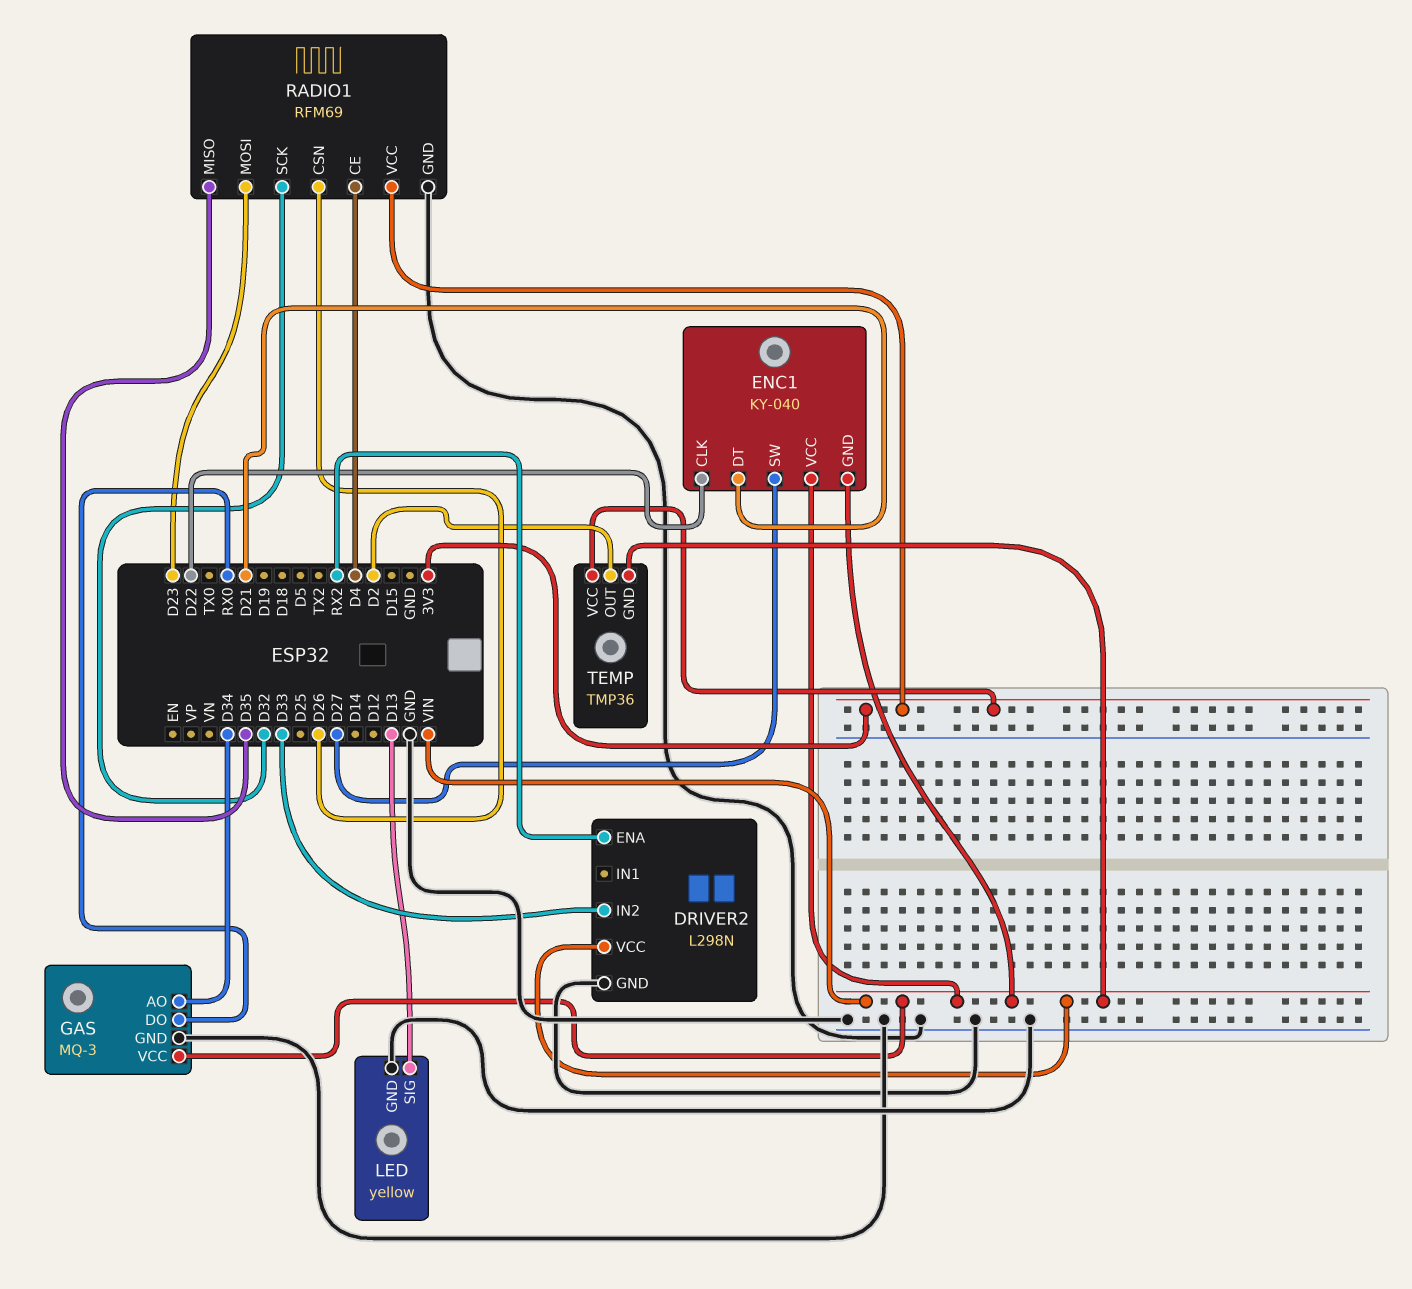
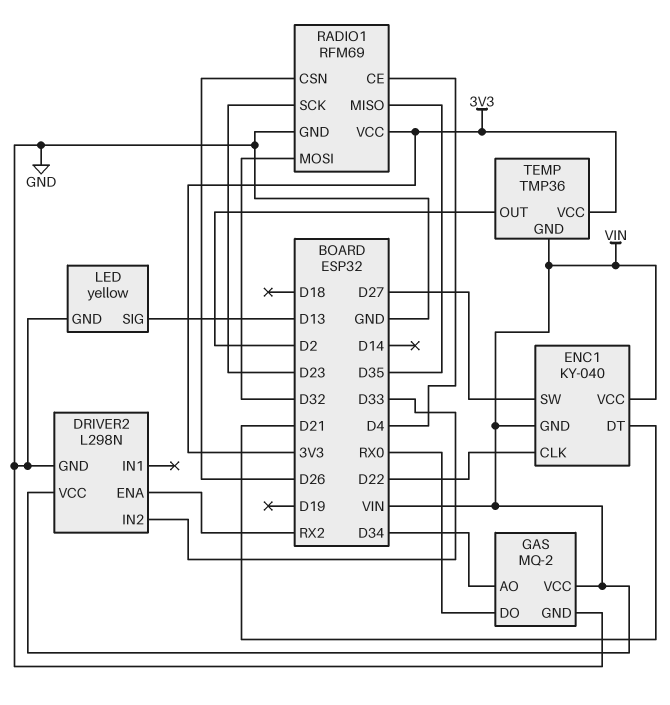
GAS: MQ-3 -> MQ-2
RADIO1 pin MOSI: D23 -> D32
RADIO1 pin SCK: D32 -> D23

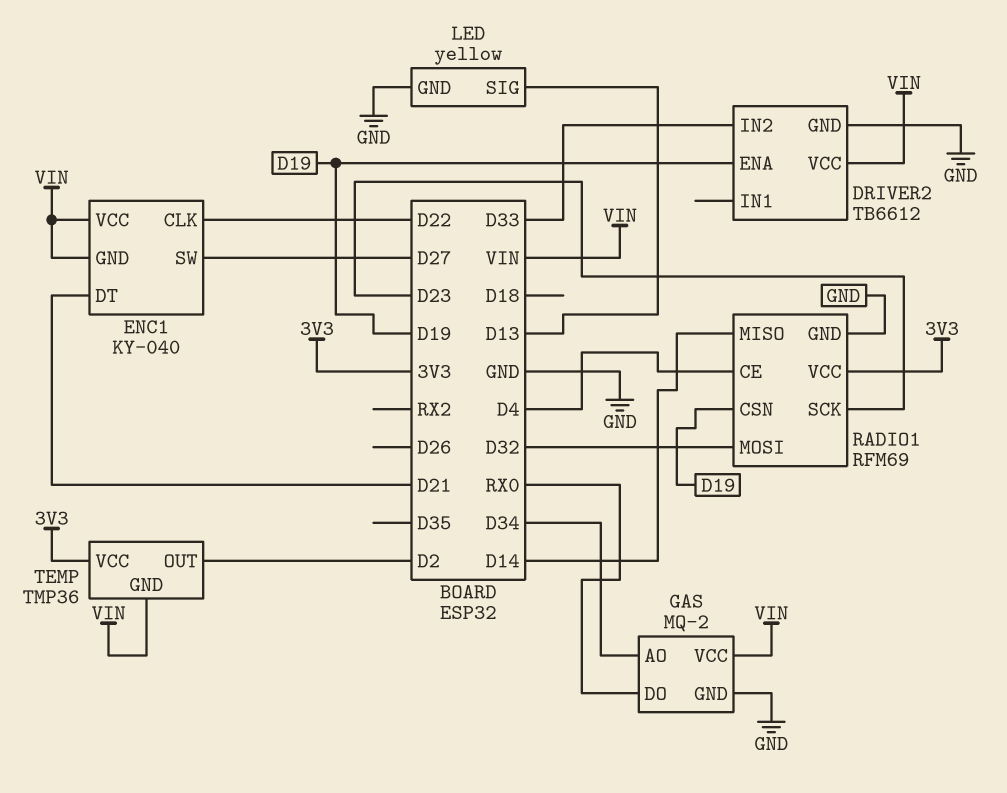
DRIVER2: L298N -> TB6612
DRIVER2 pin ENA: RX2 -> D19
RADIO1 pin CSN: D26 -> D19
RADIO1 pin MISO: D35 -> D14

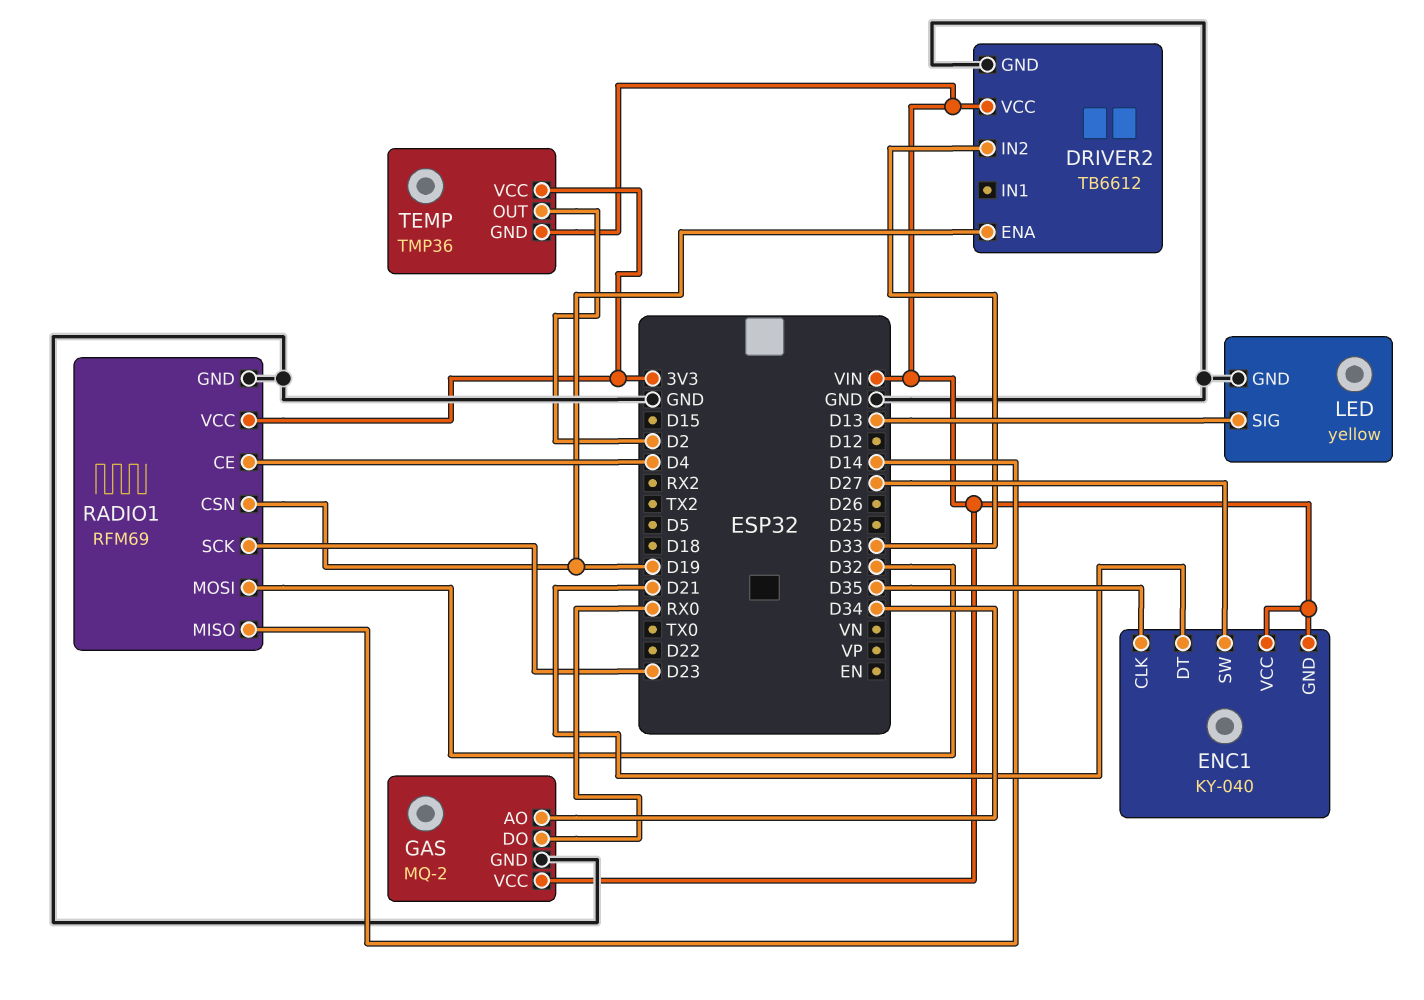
ENC1 pin CLK: D22 -> D35

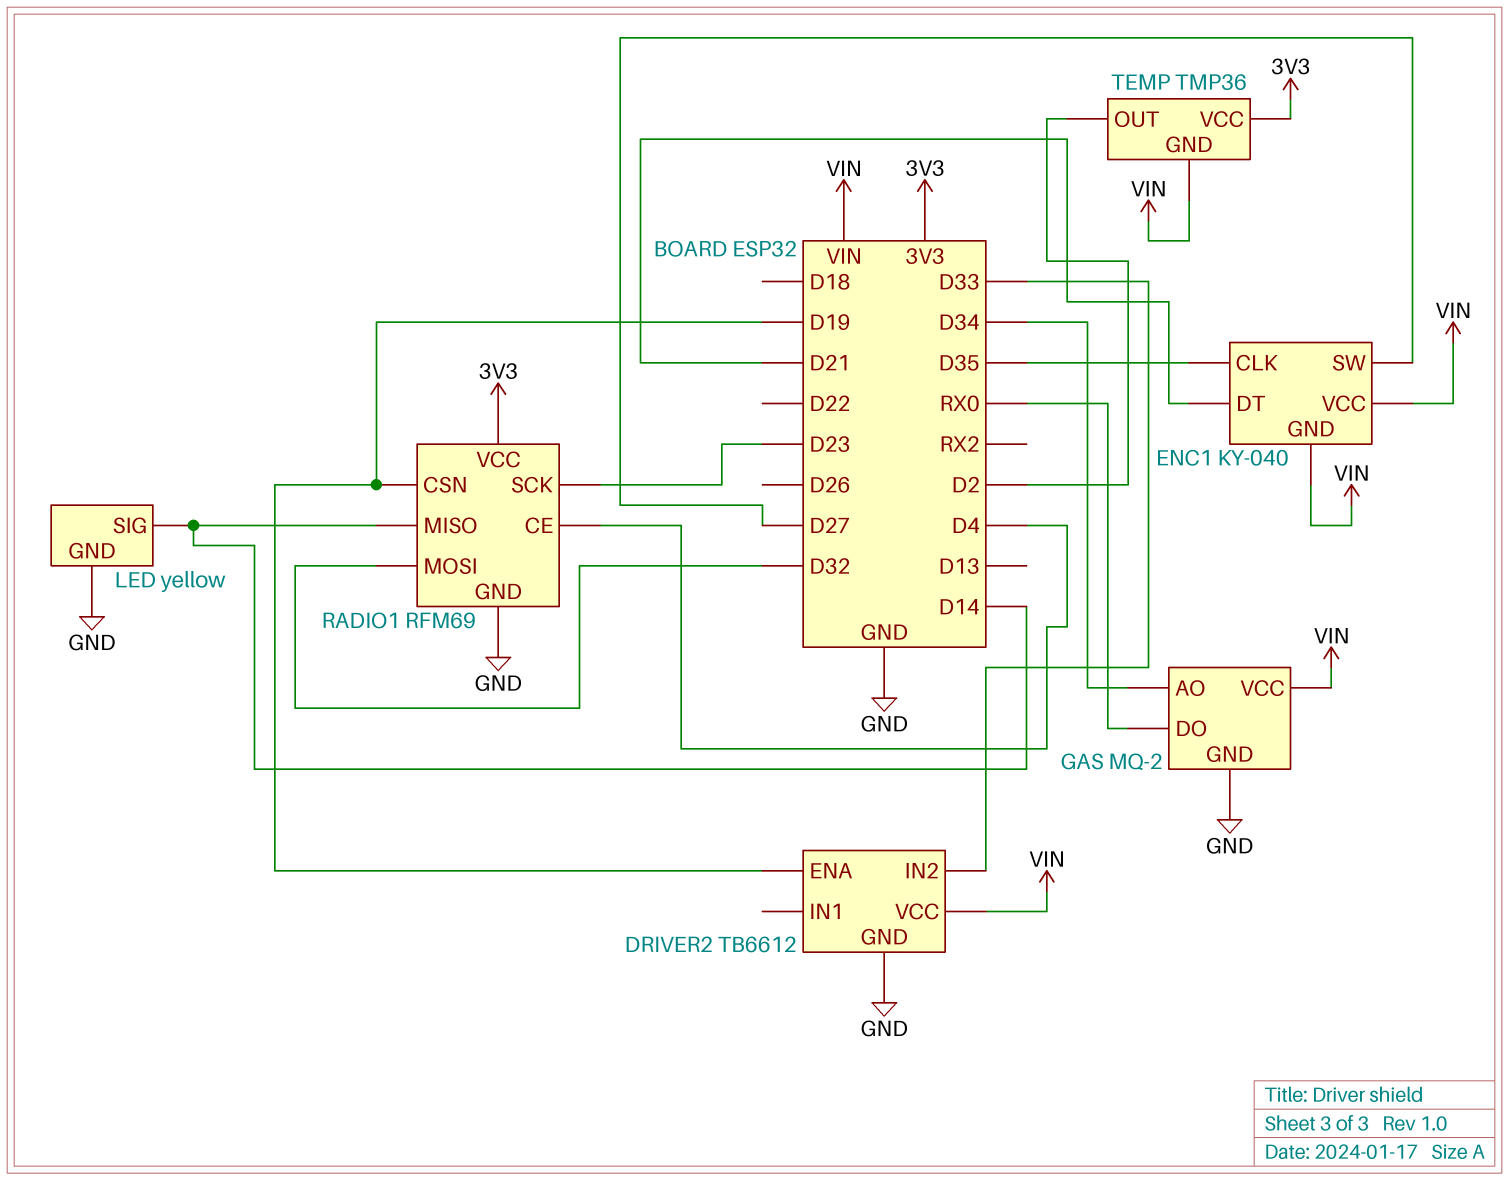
LED pin SIG: D13 -> D14

